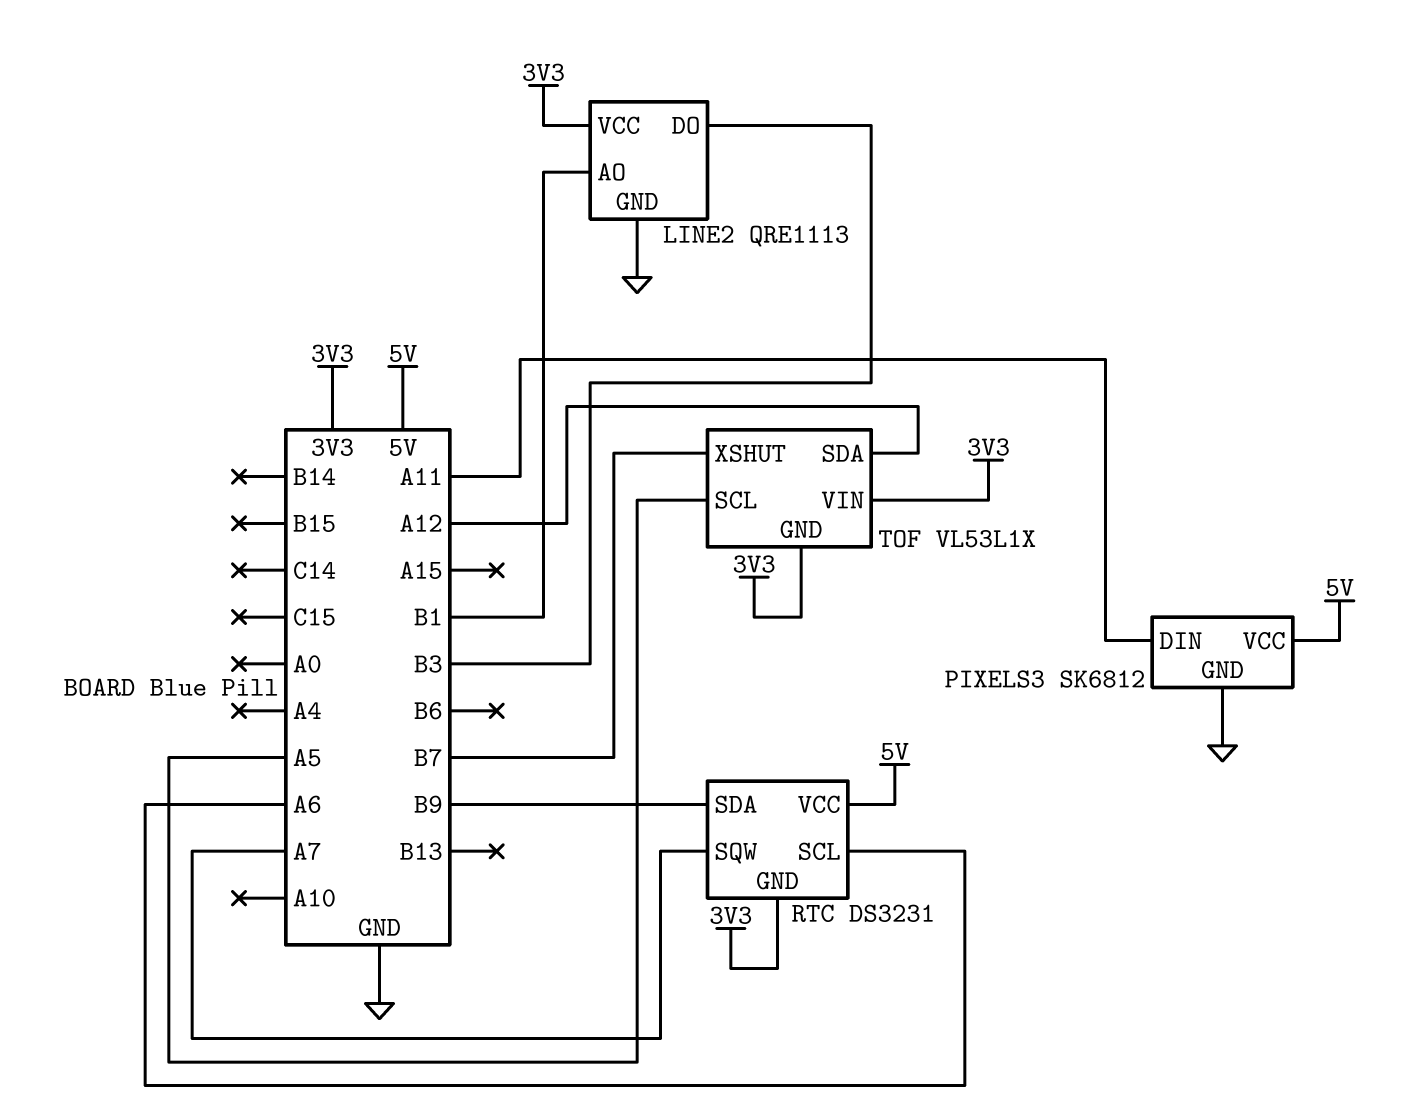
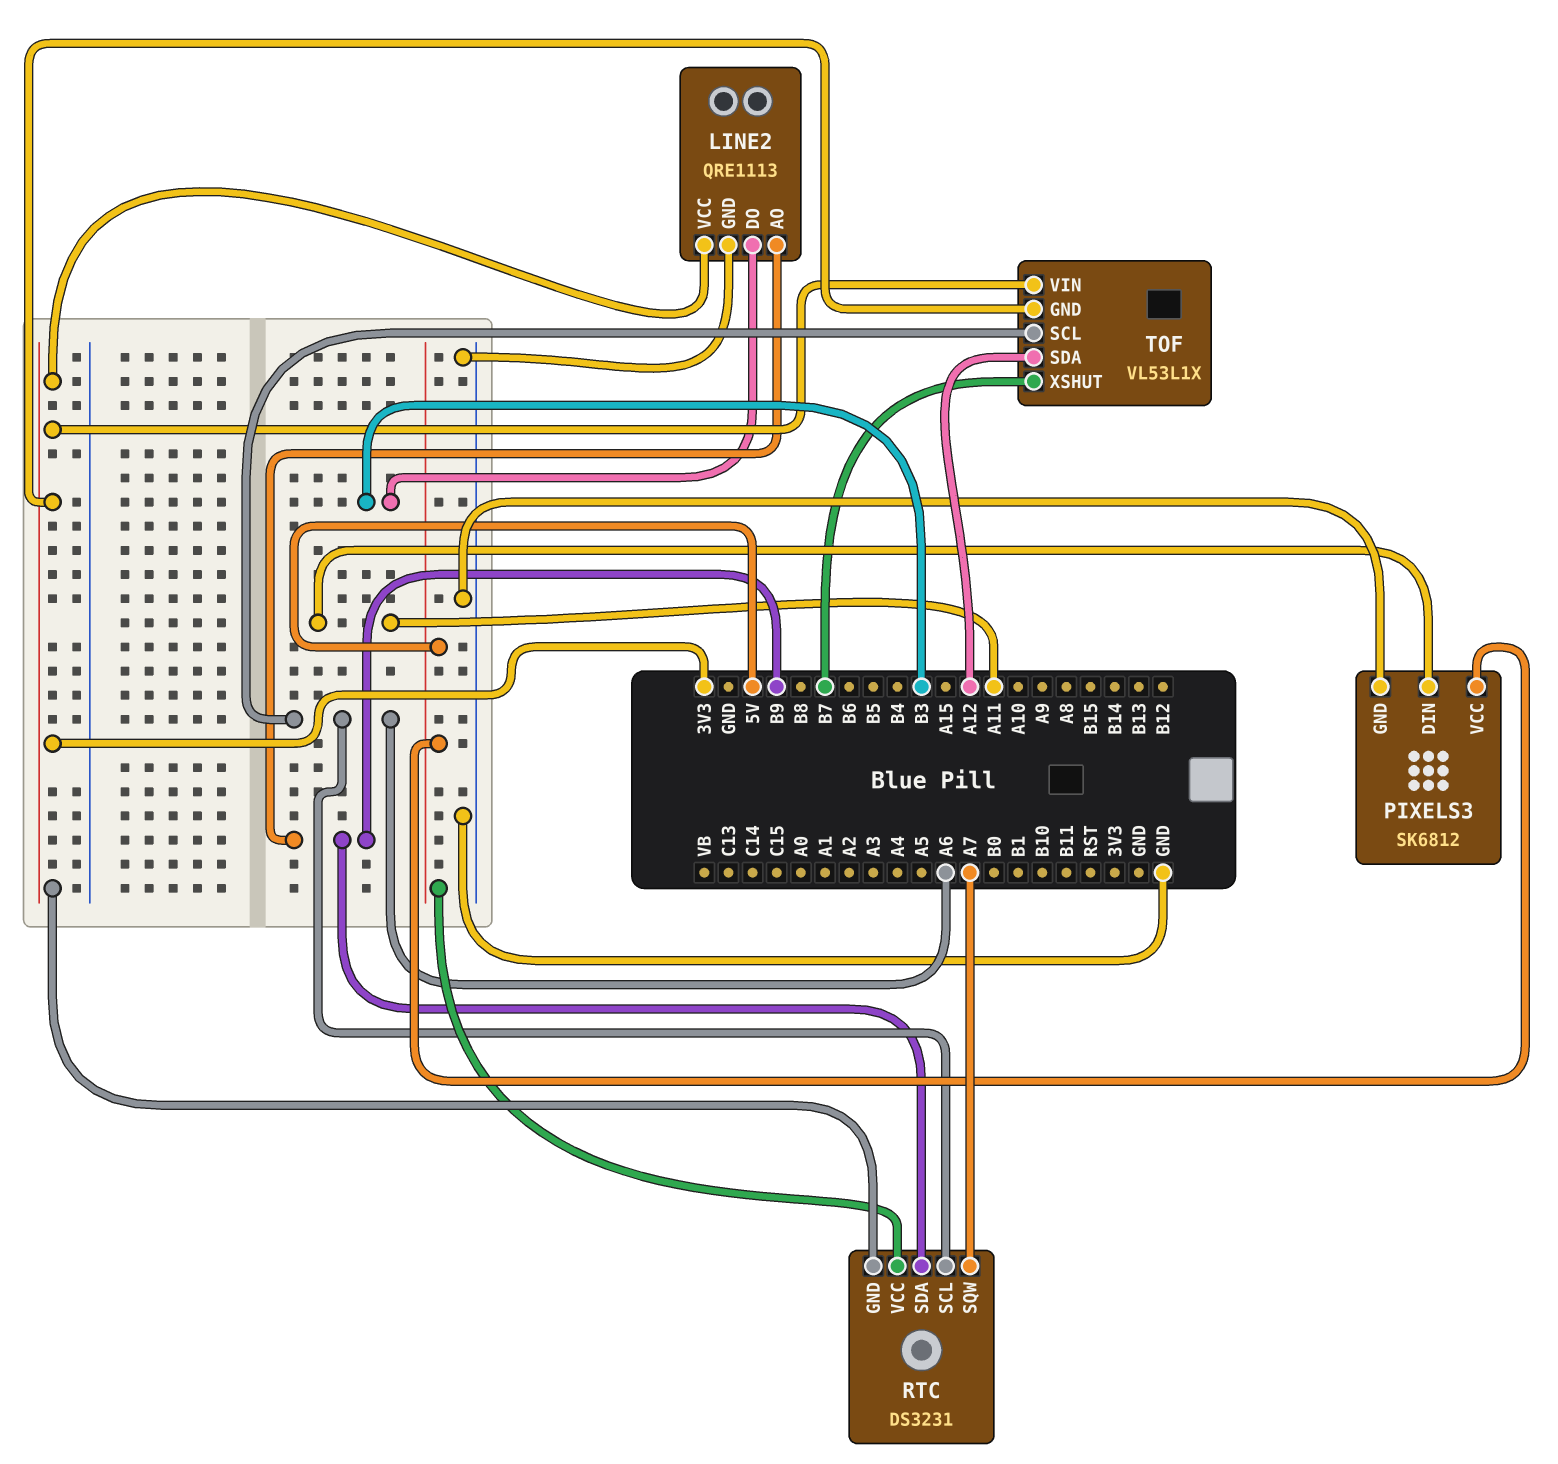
LINE2 pin AO: B1 -> B9
TOF pin SCL: A5 -> A6

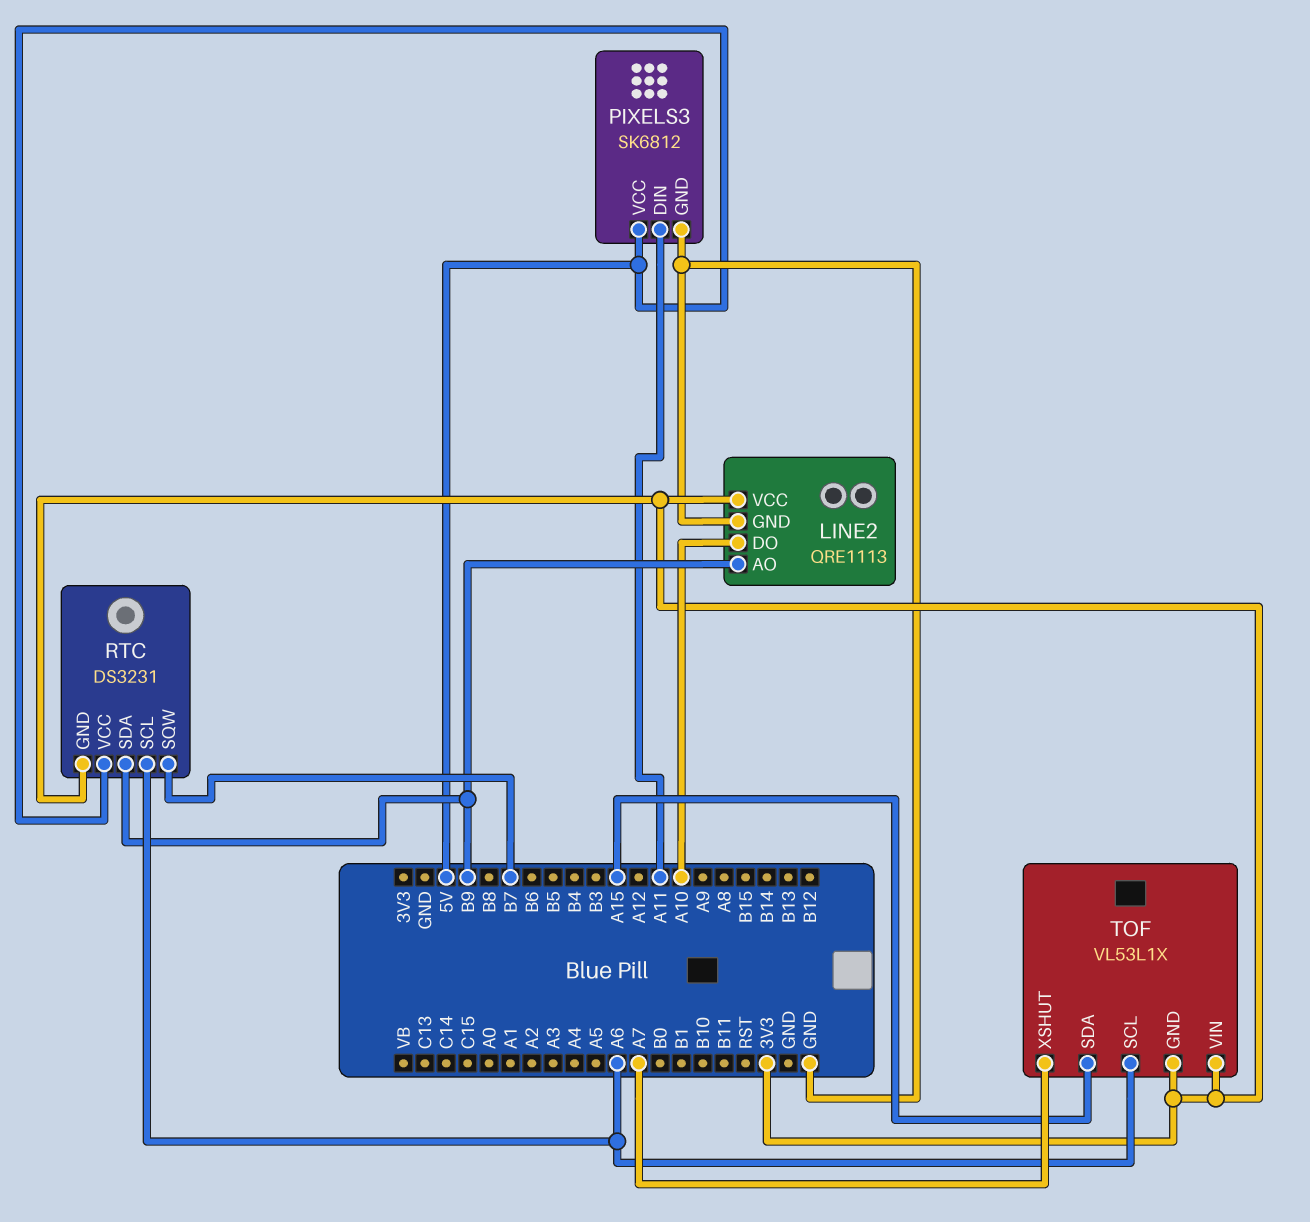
LINE2 pin DO: B3 -> A10
RTC pin SQW: A7 -> B7
TOF pin SDA: A12 -> A15
TOF pin XSHUT: B7 -> A7

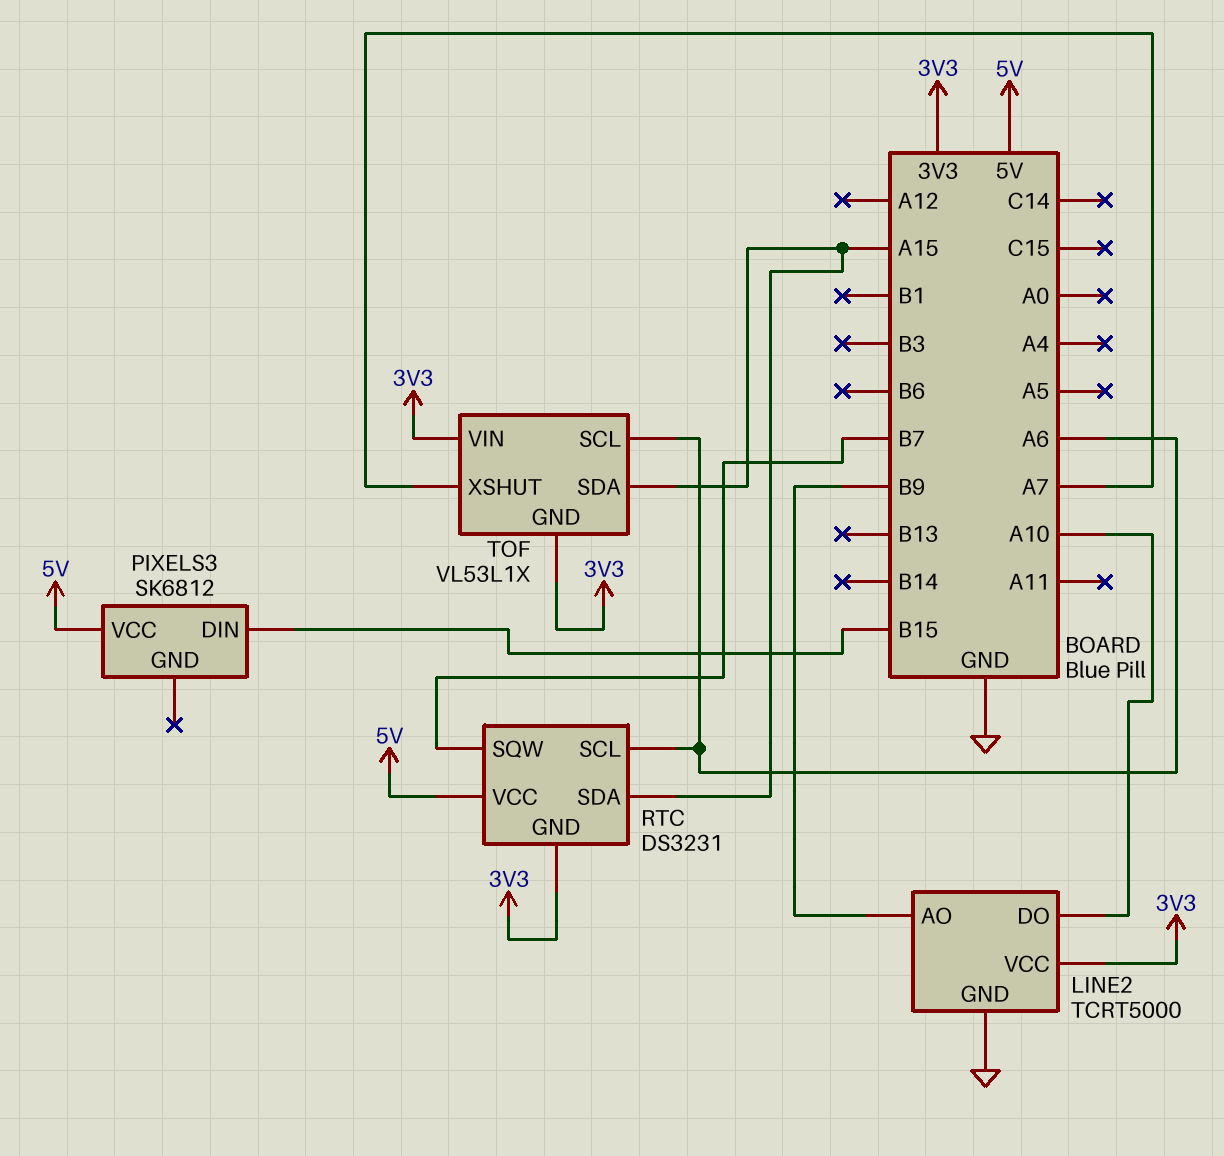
LINE2: QRE1113 -> TCRT5000
PIXELS3 pin DIN: A11 -> B15
PIXELS3 pin GND: GND -> none
RTC pin SDA: B9 -> A15

